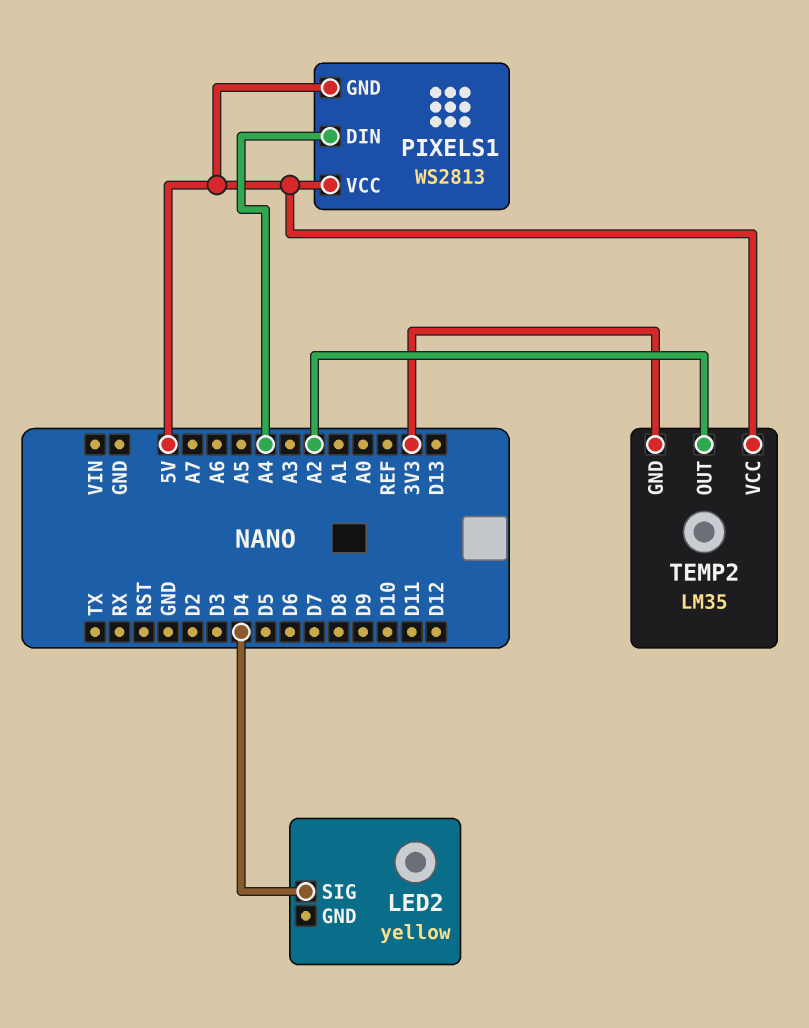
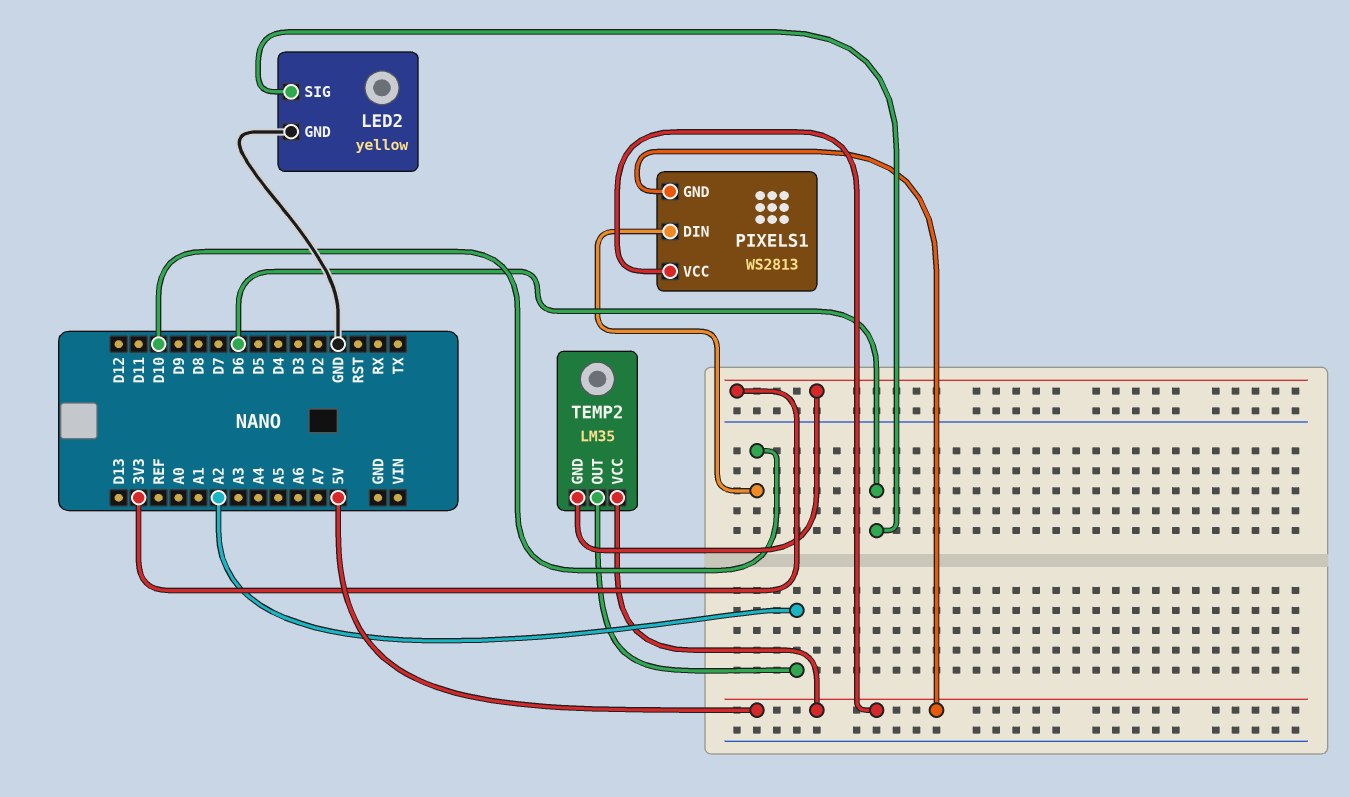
LED2 pin GND: none -> GND
LED2 pin SIG: D4 -> D6
PIXELS1 pin DIN: A4 -> D10

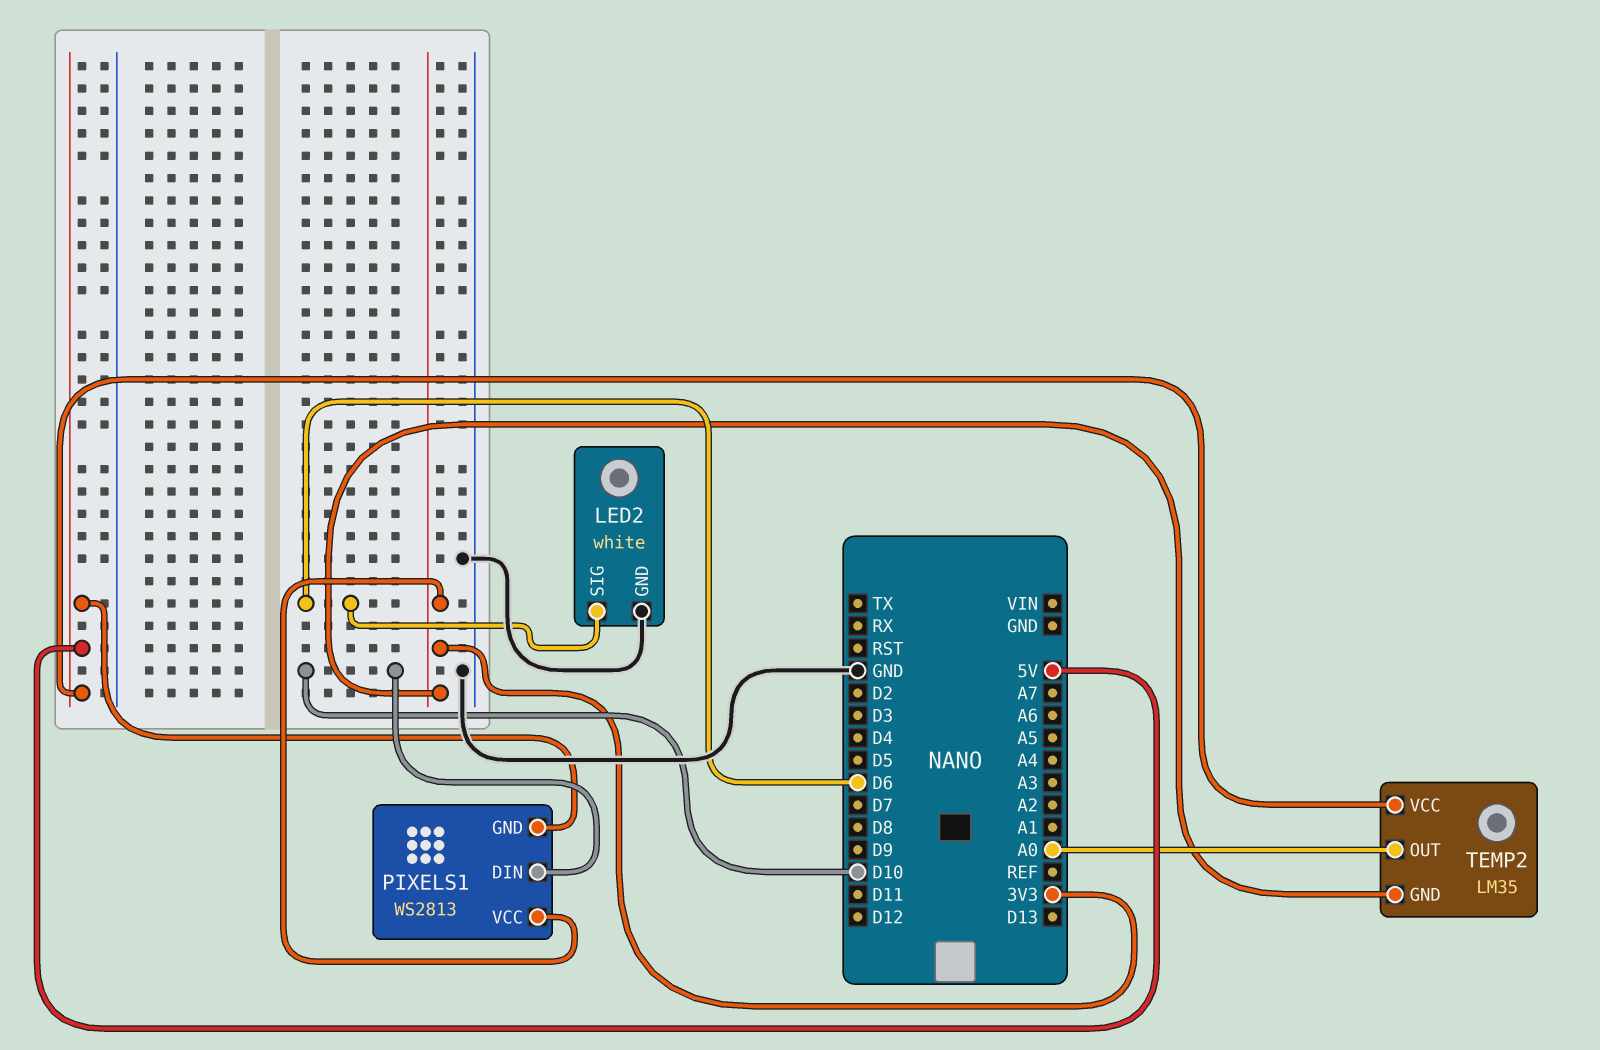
LED2: yellow -> white
PIXELS1 pin VCC: 5V -> 3V3
TEMP2 pin OUT: A2 -> A0

